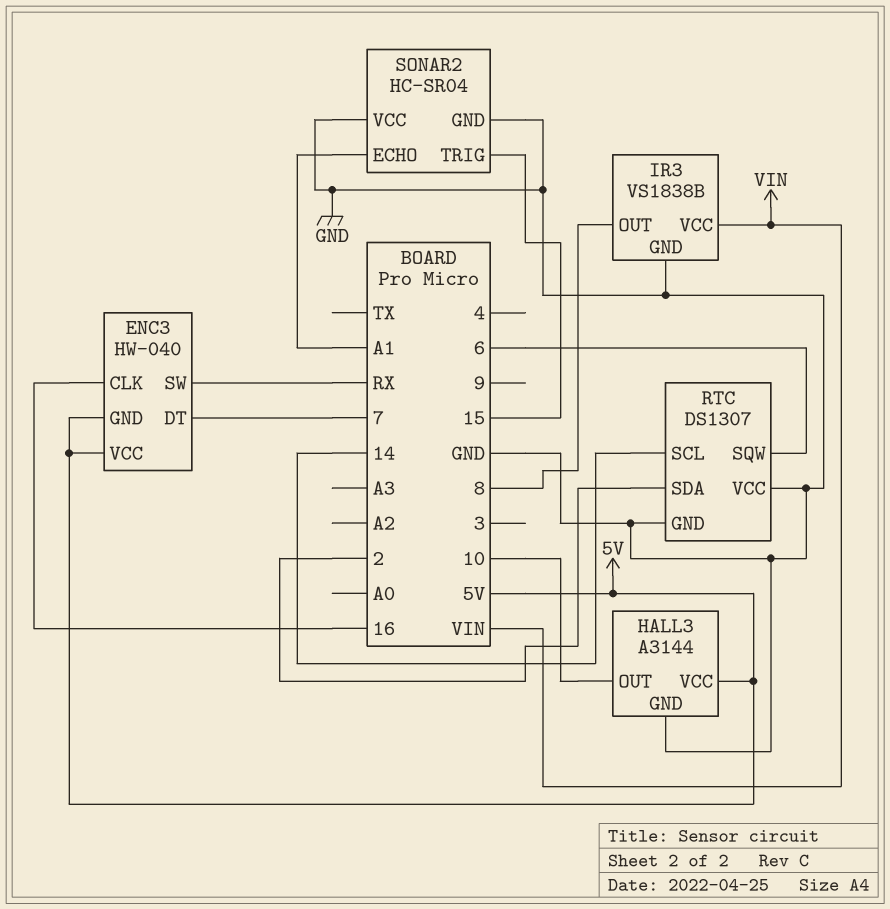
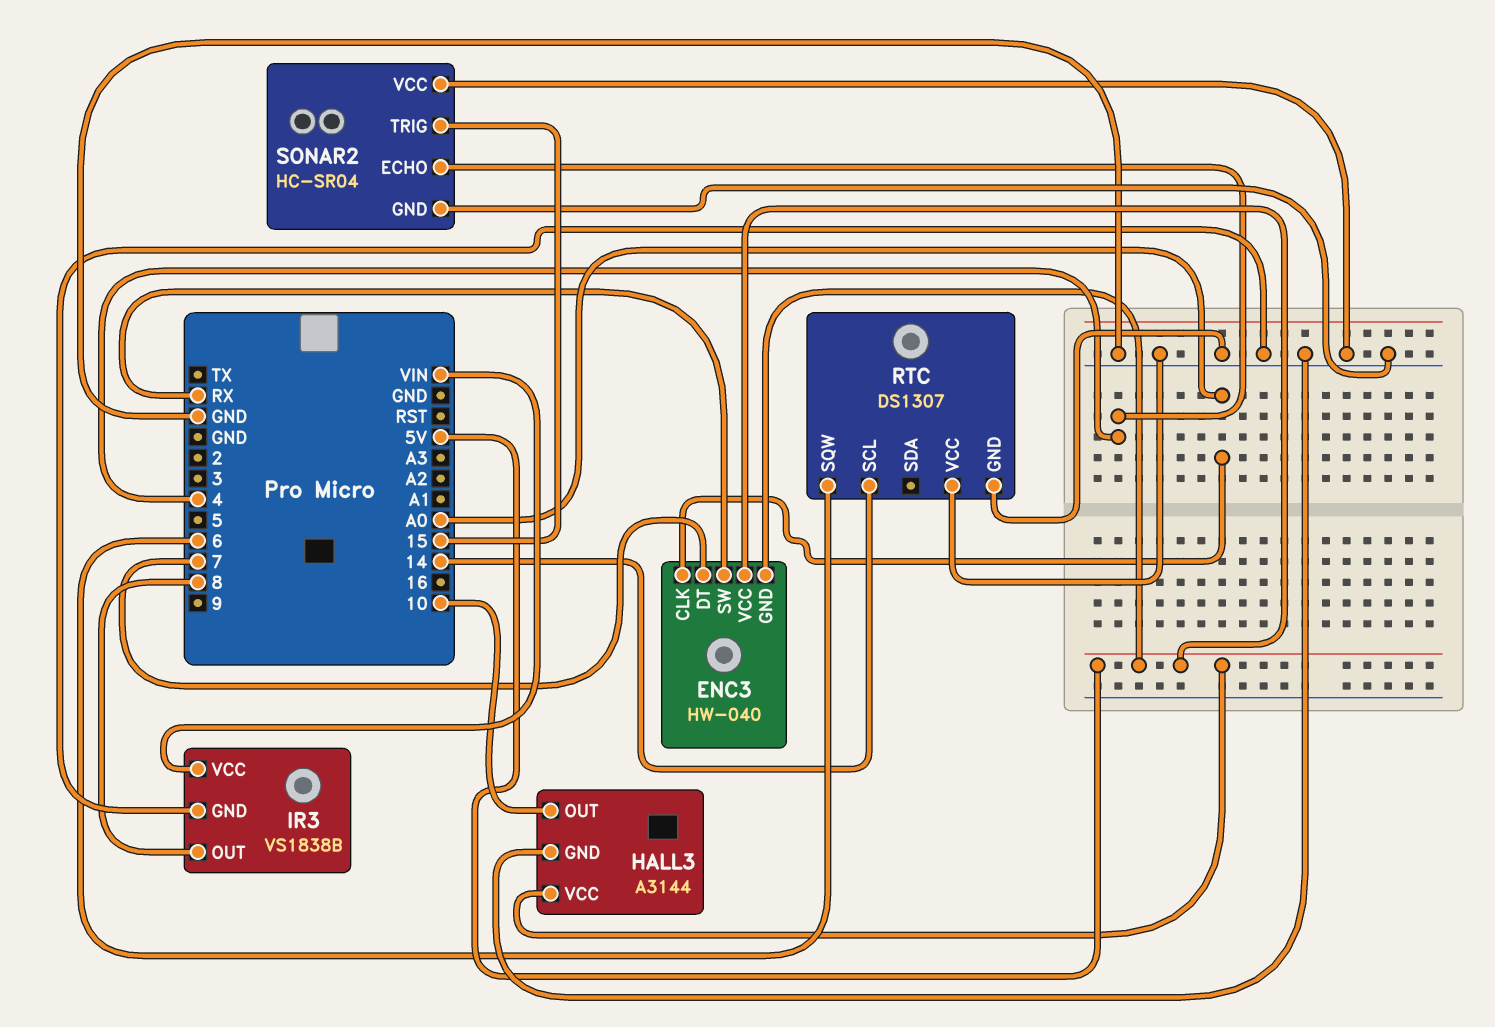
ENC3 pin CLK: 16 -> A0
RTC pin SDA: 2 -> none
SONAR2 pin ECHO: A1 -> 4

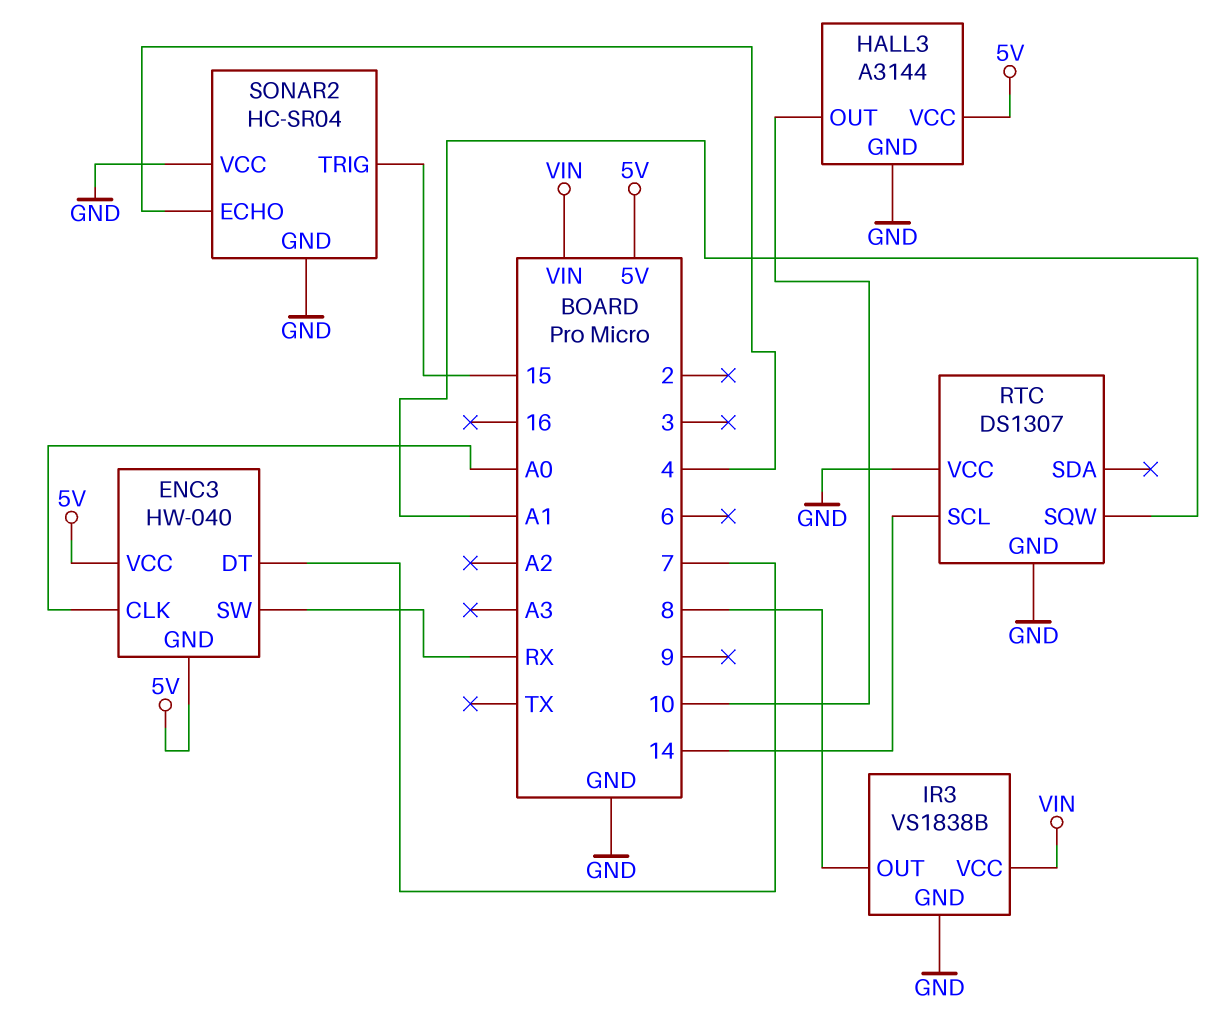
RTC pin SQW: 6 -> A1

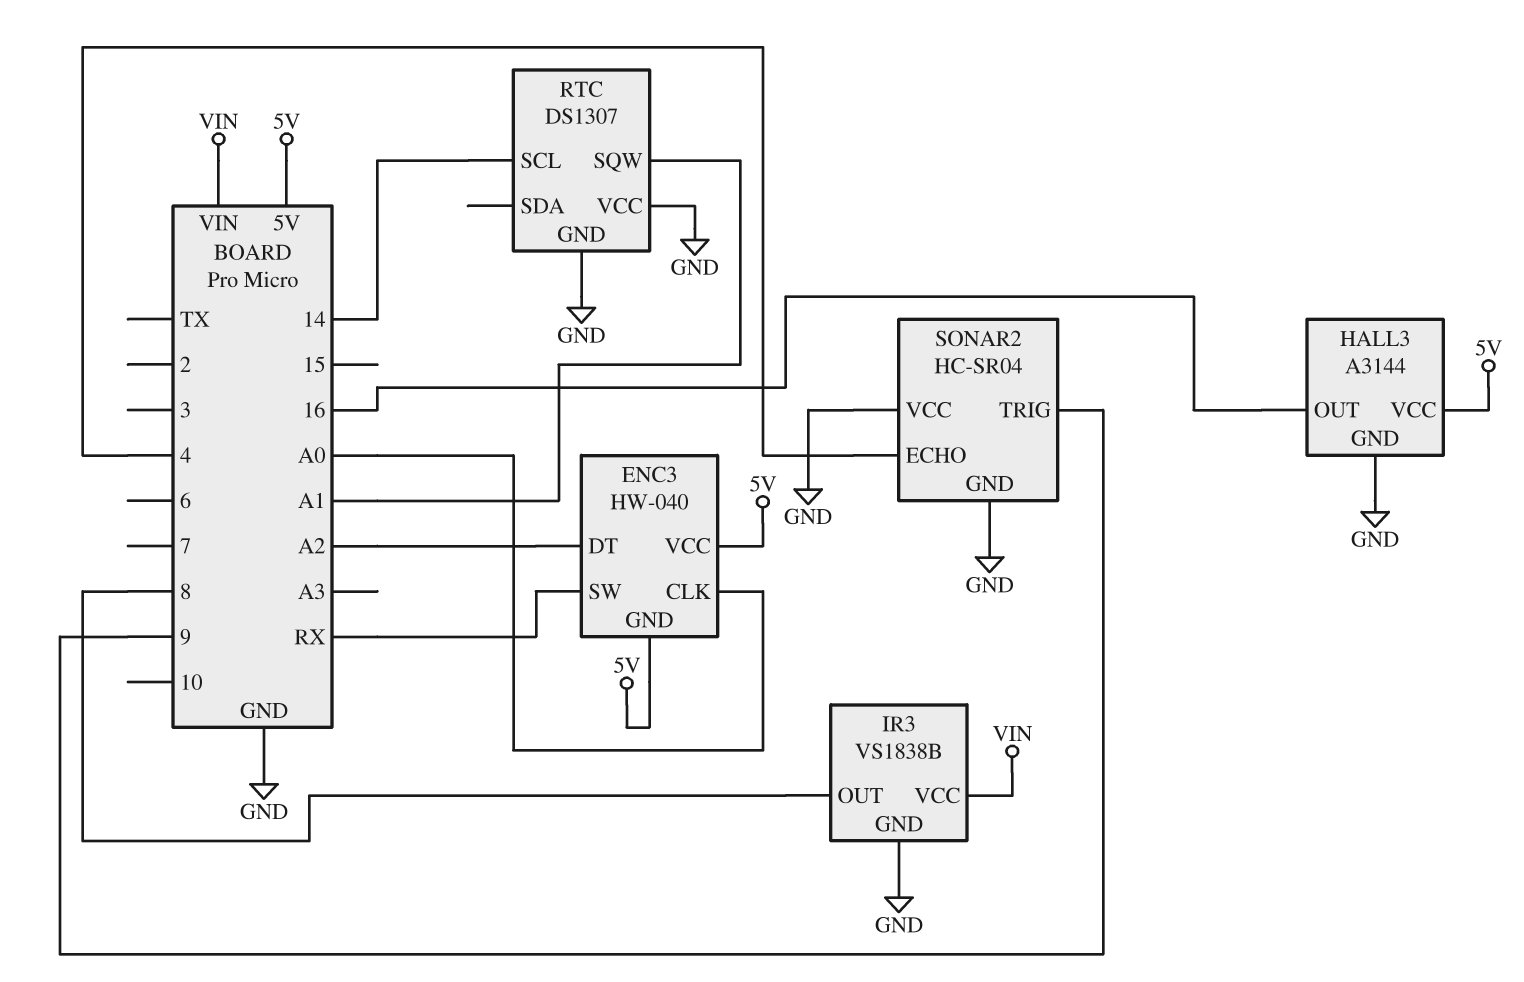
ENC3 pin DT: 7 -> A2
HALL3 pin OUT: 10 -> 16
SONAR2 pin TRIG: 15 -> 9

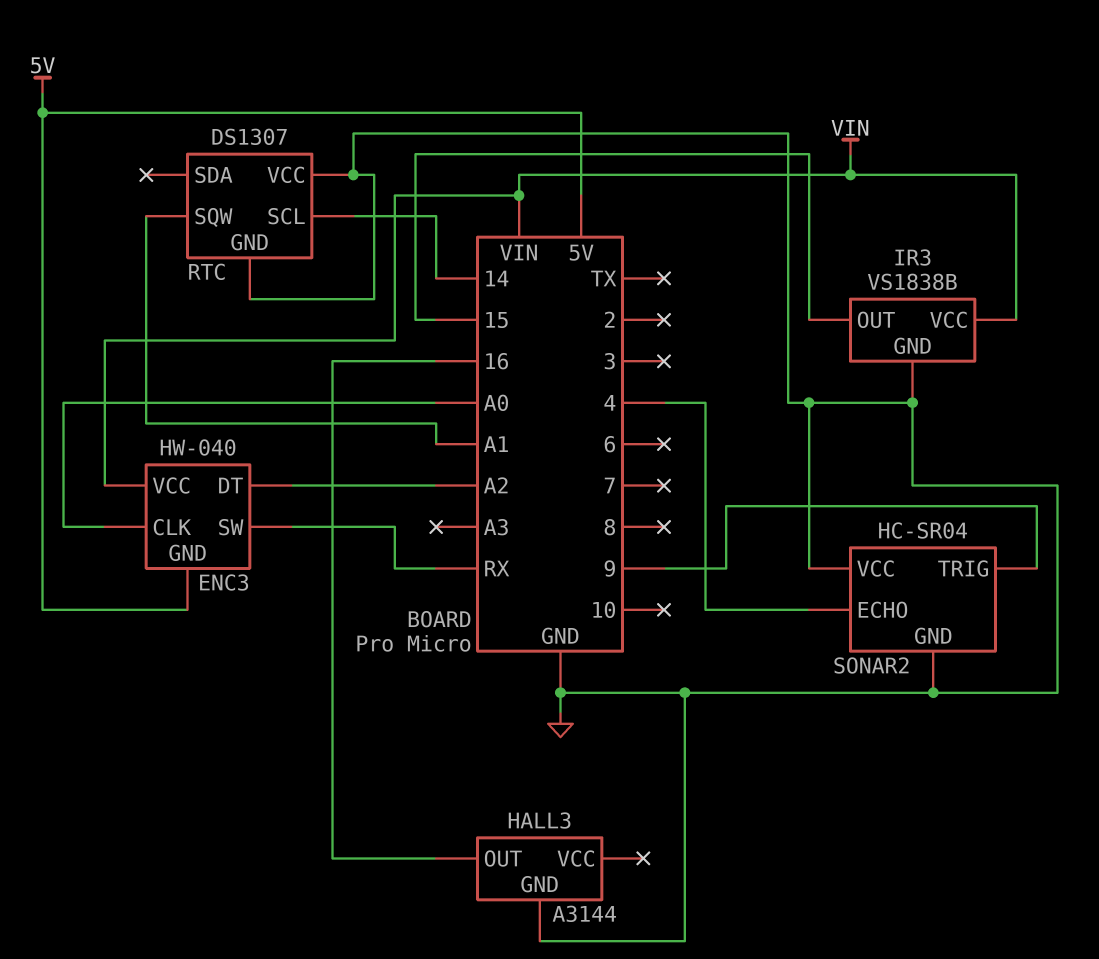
ENC3 pin VCC: 5V -> VIN
HALL3 pin VCC: 5V -> none
IR3 pin OUT: 8 -> 15

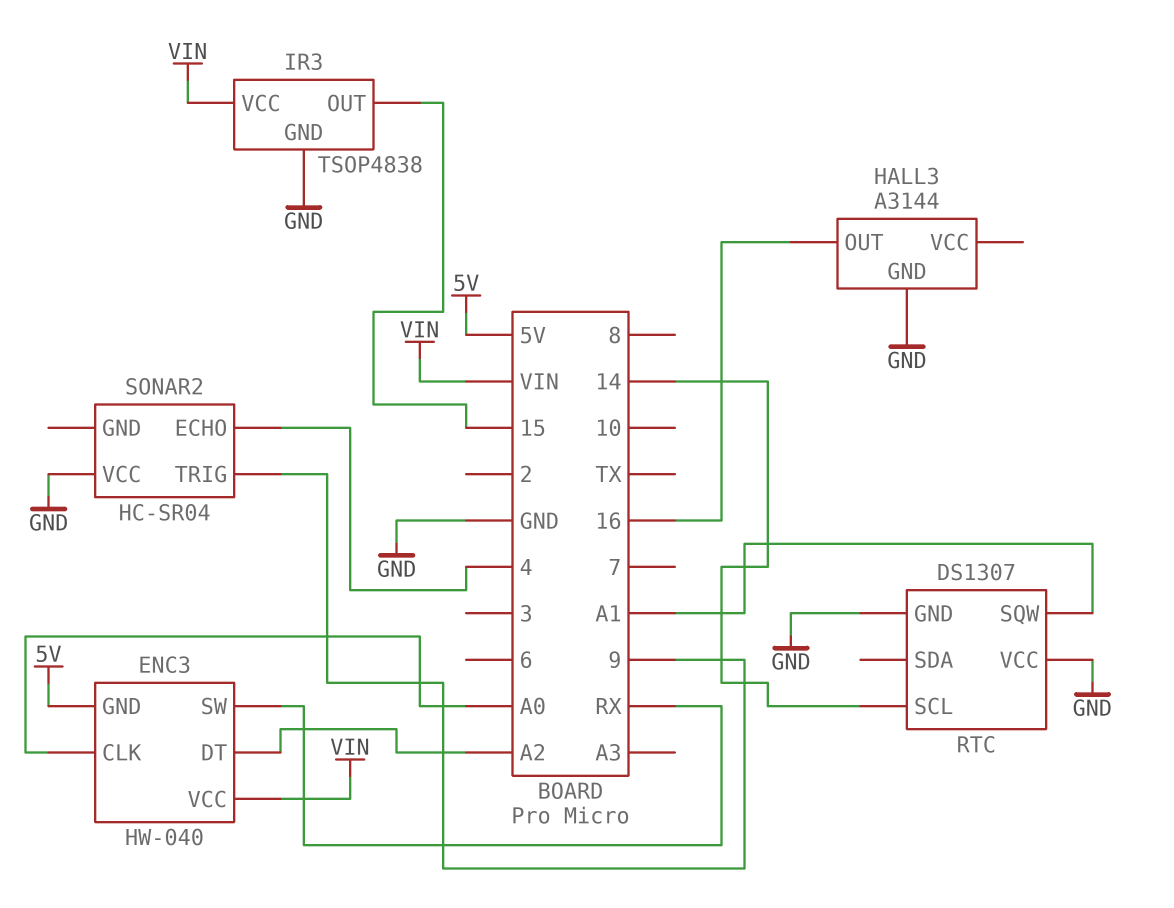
IR3: VS1838B -> TSOP4838
SONAR2 pin GND: GND -> none

